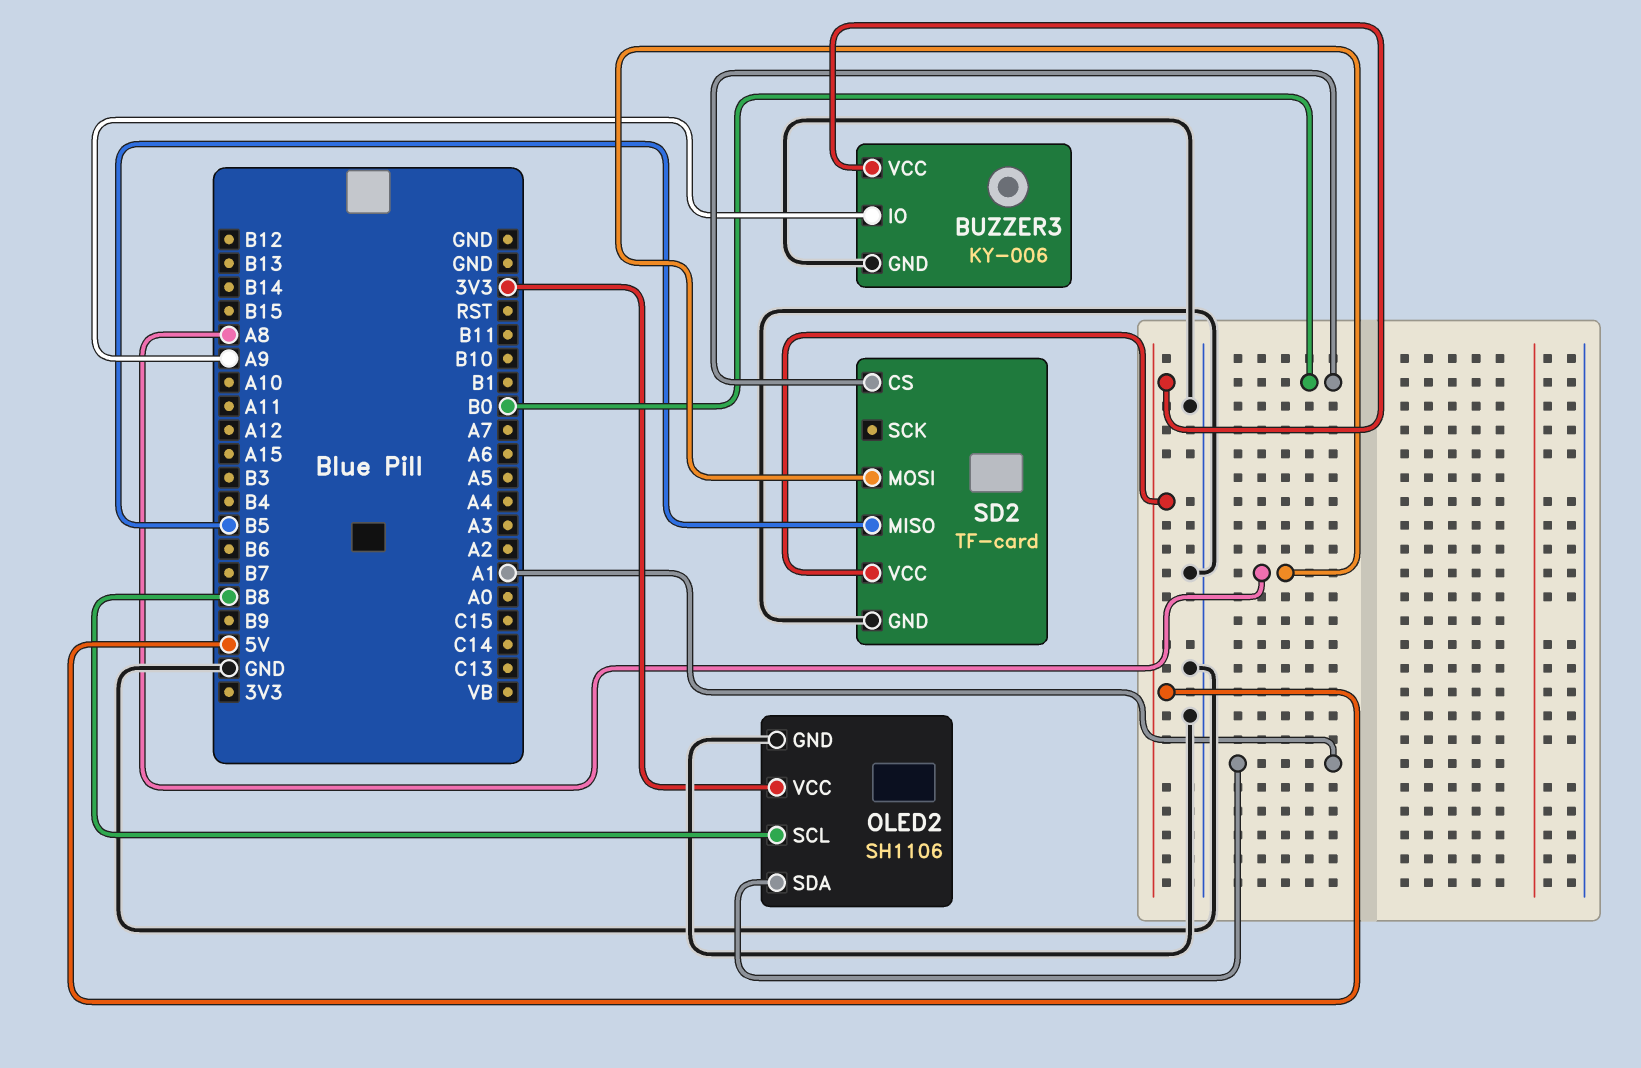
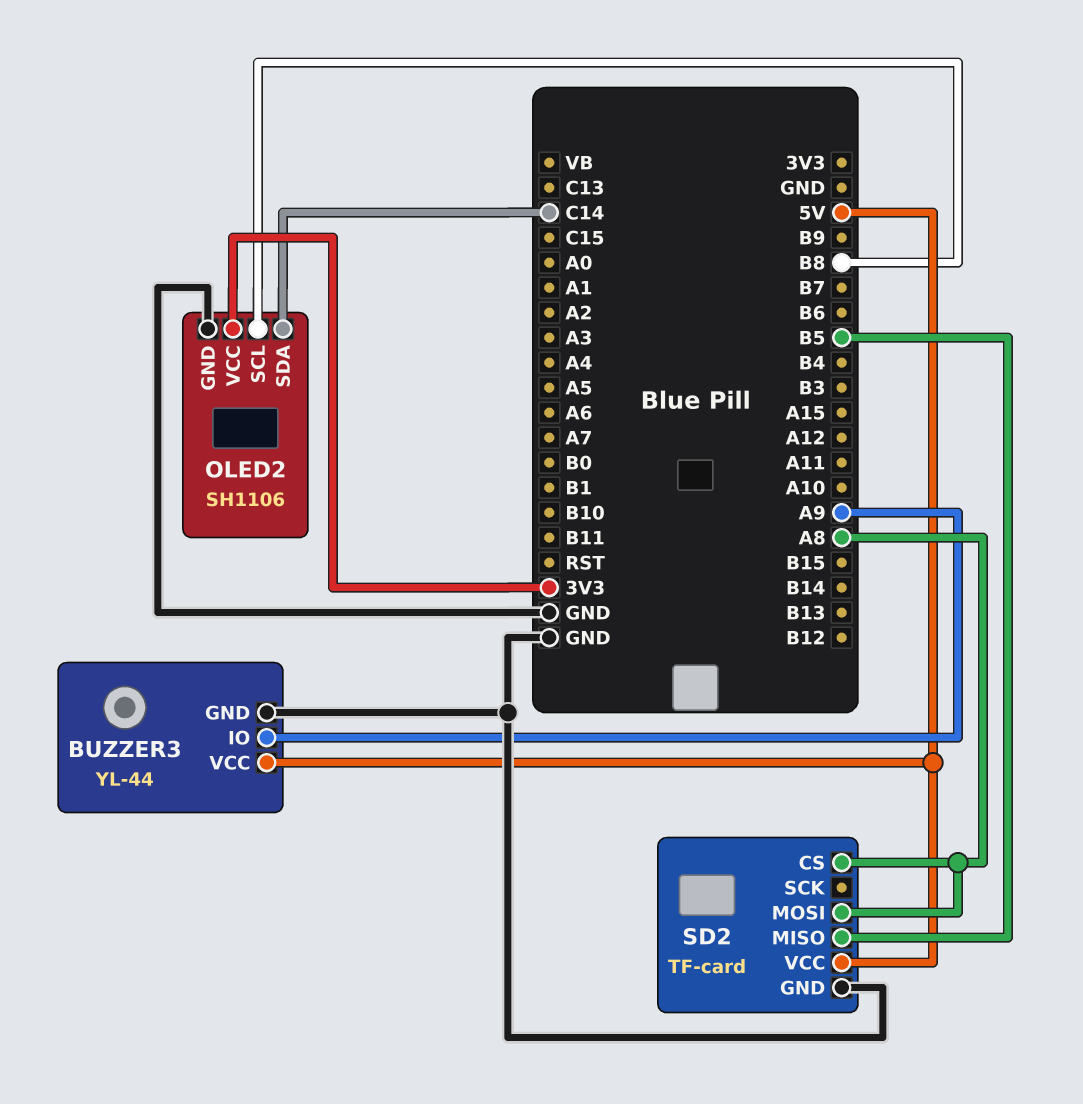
BUZZER3: KY-006 -> YL-44
OLED2 pin SDA: A1 -> C14
SD2 pin CS: B0 -> A8

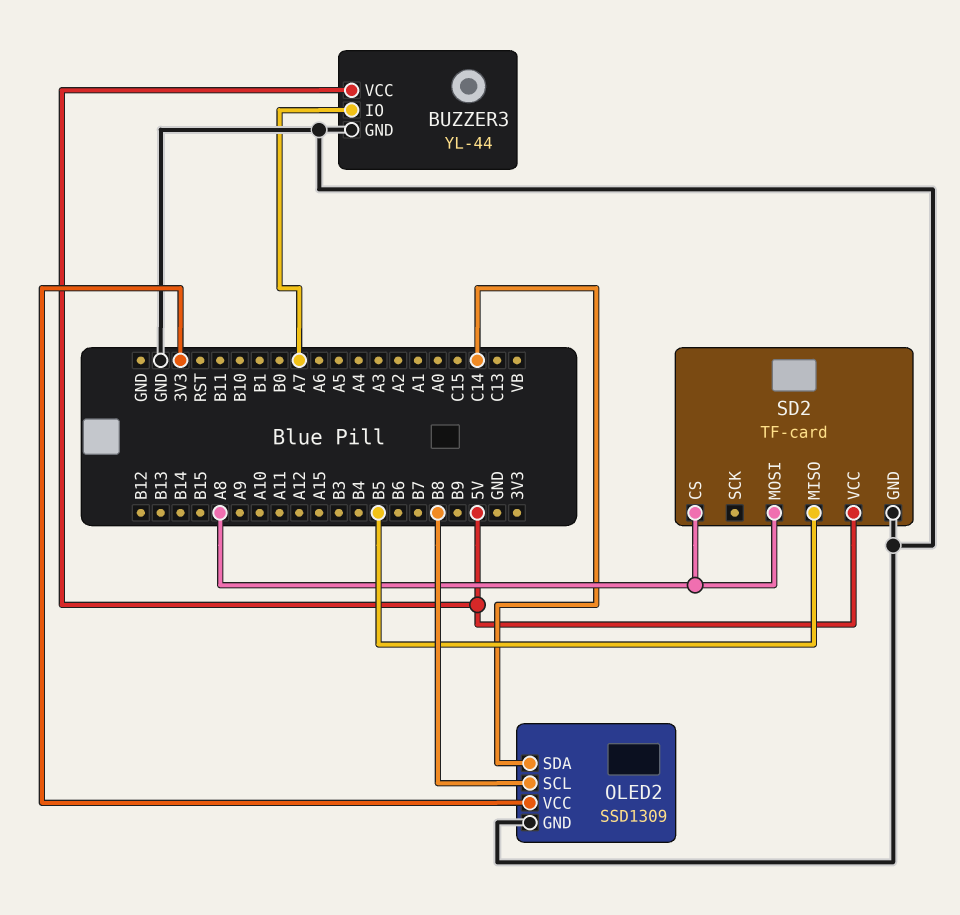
BUZZER3 pin IO: A9 -> A7
OLED2: SH1106 -> SSD1309

